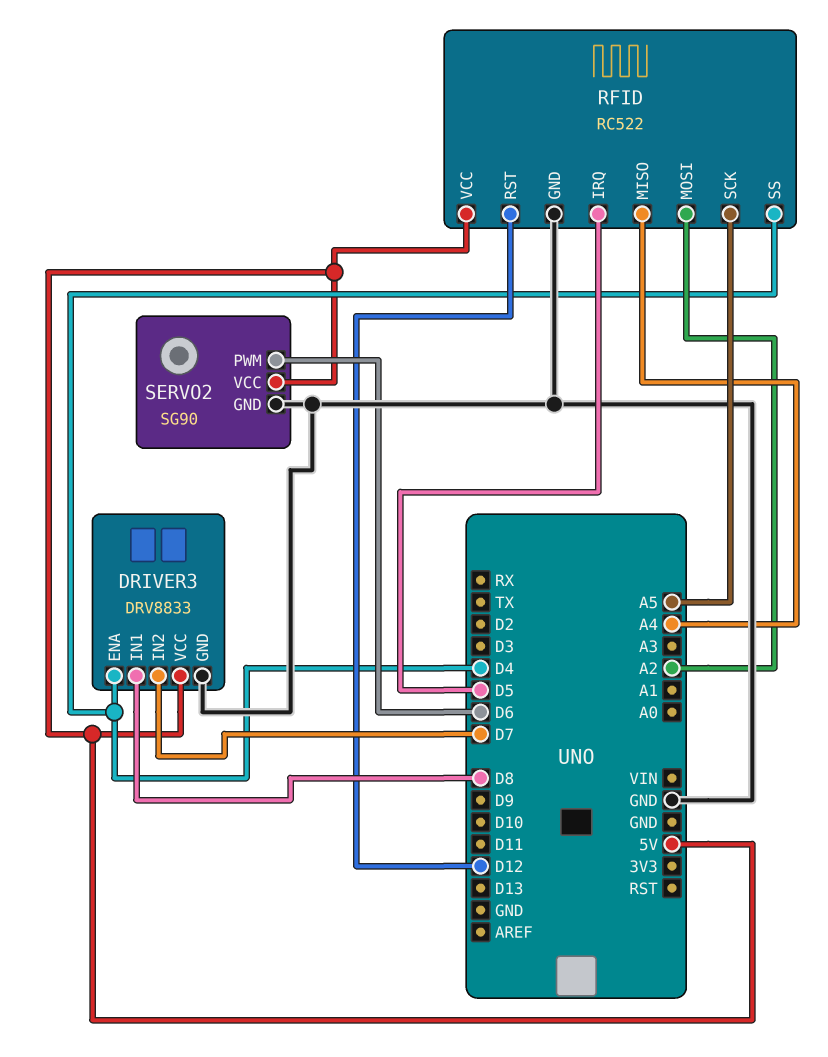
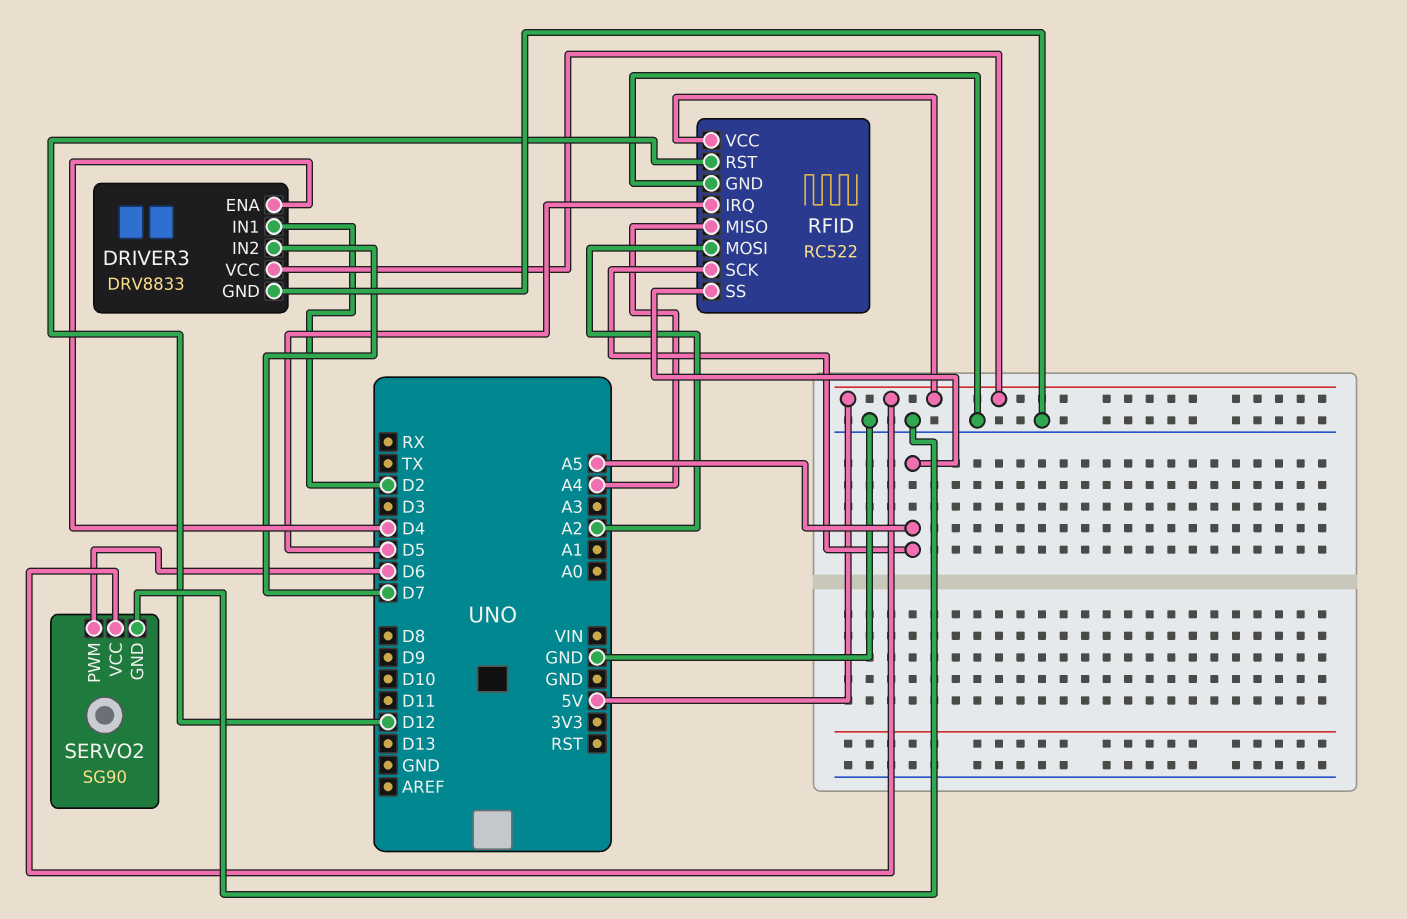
DRIVER3 pin IN1: D8 -> D2
RFID pin SS: D4 -> A5

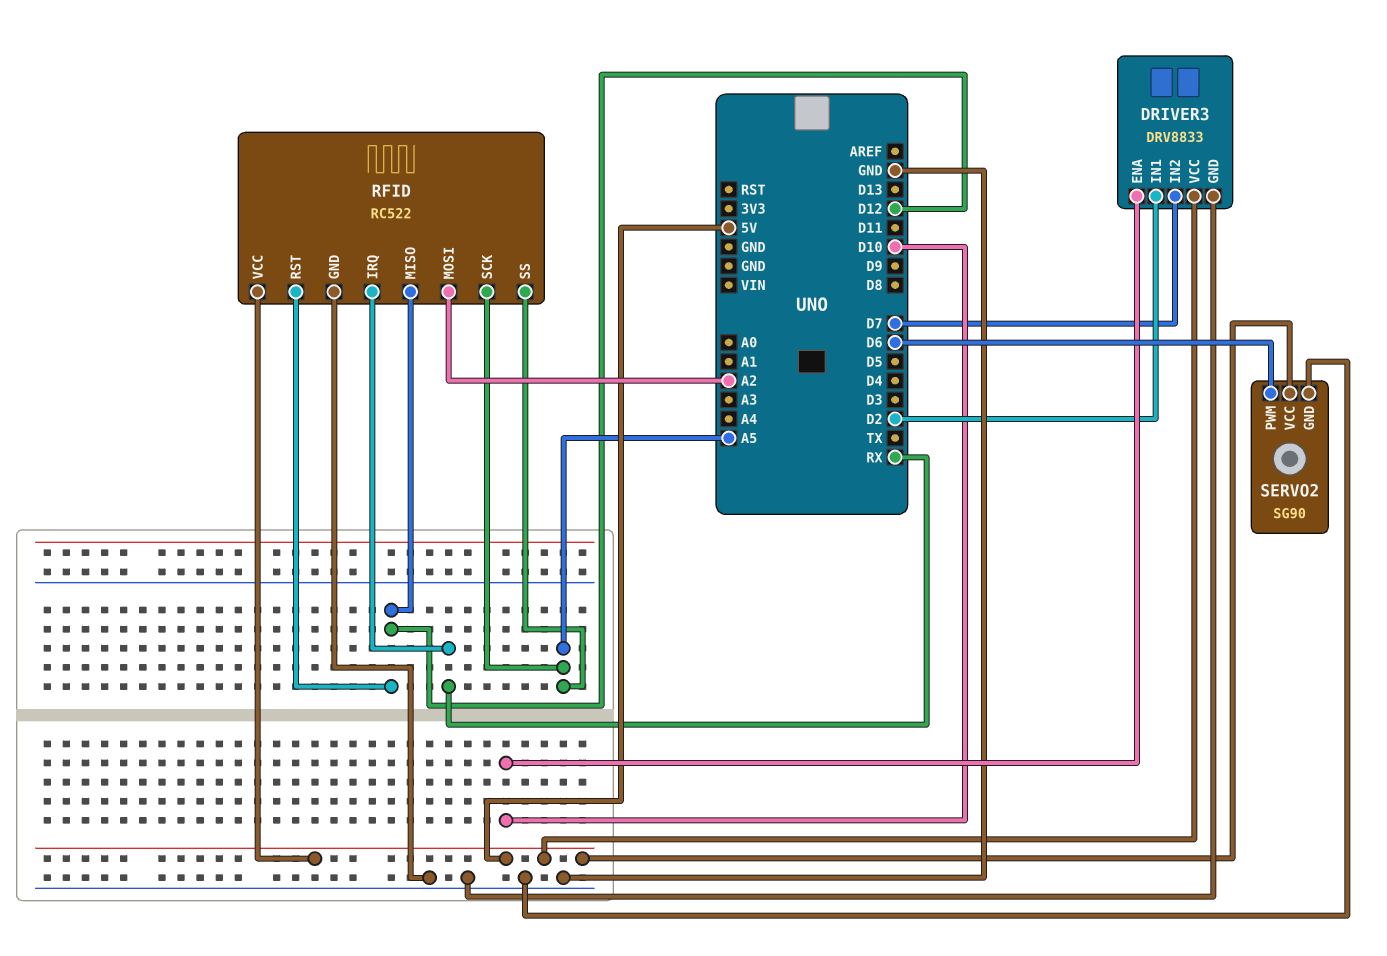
DRIVER3 pin ENA: D4 -> D10
RFID pin IRQ: D5 -> RX
RFID pin MISO: A4 -> D12

